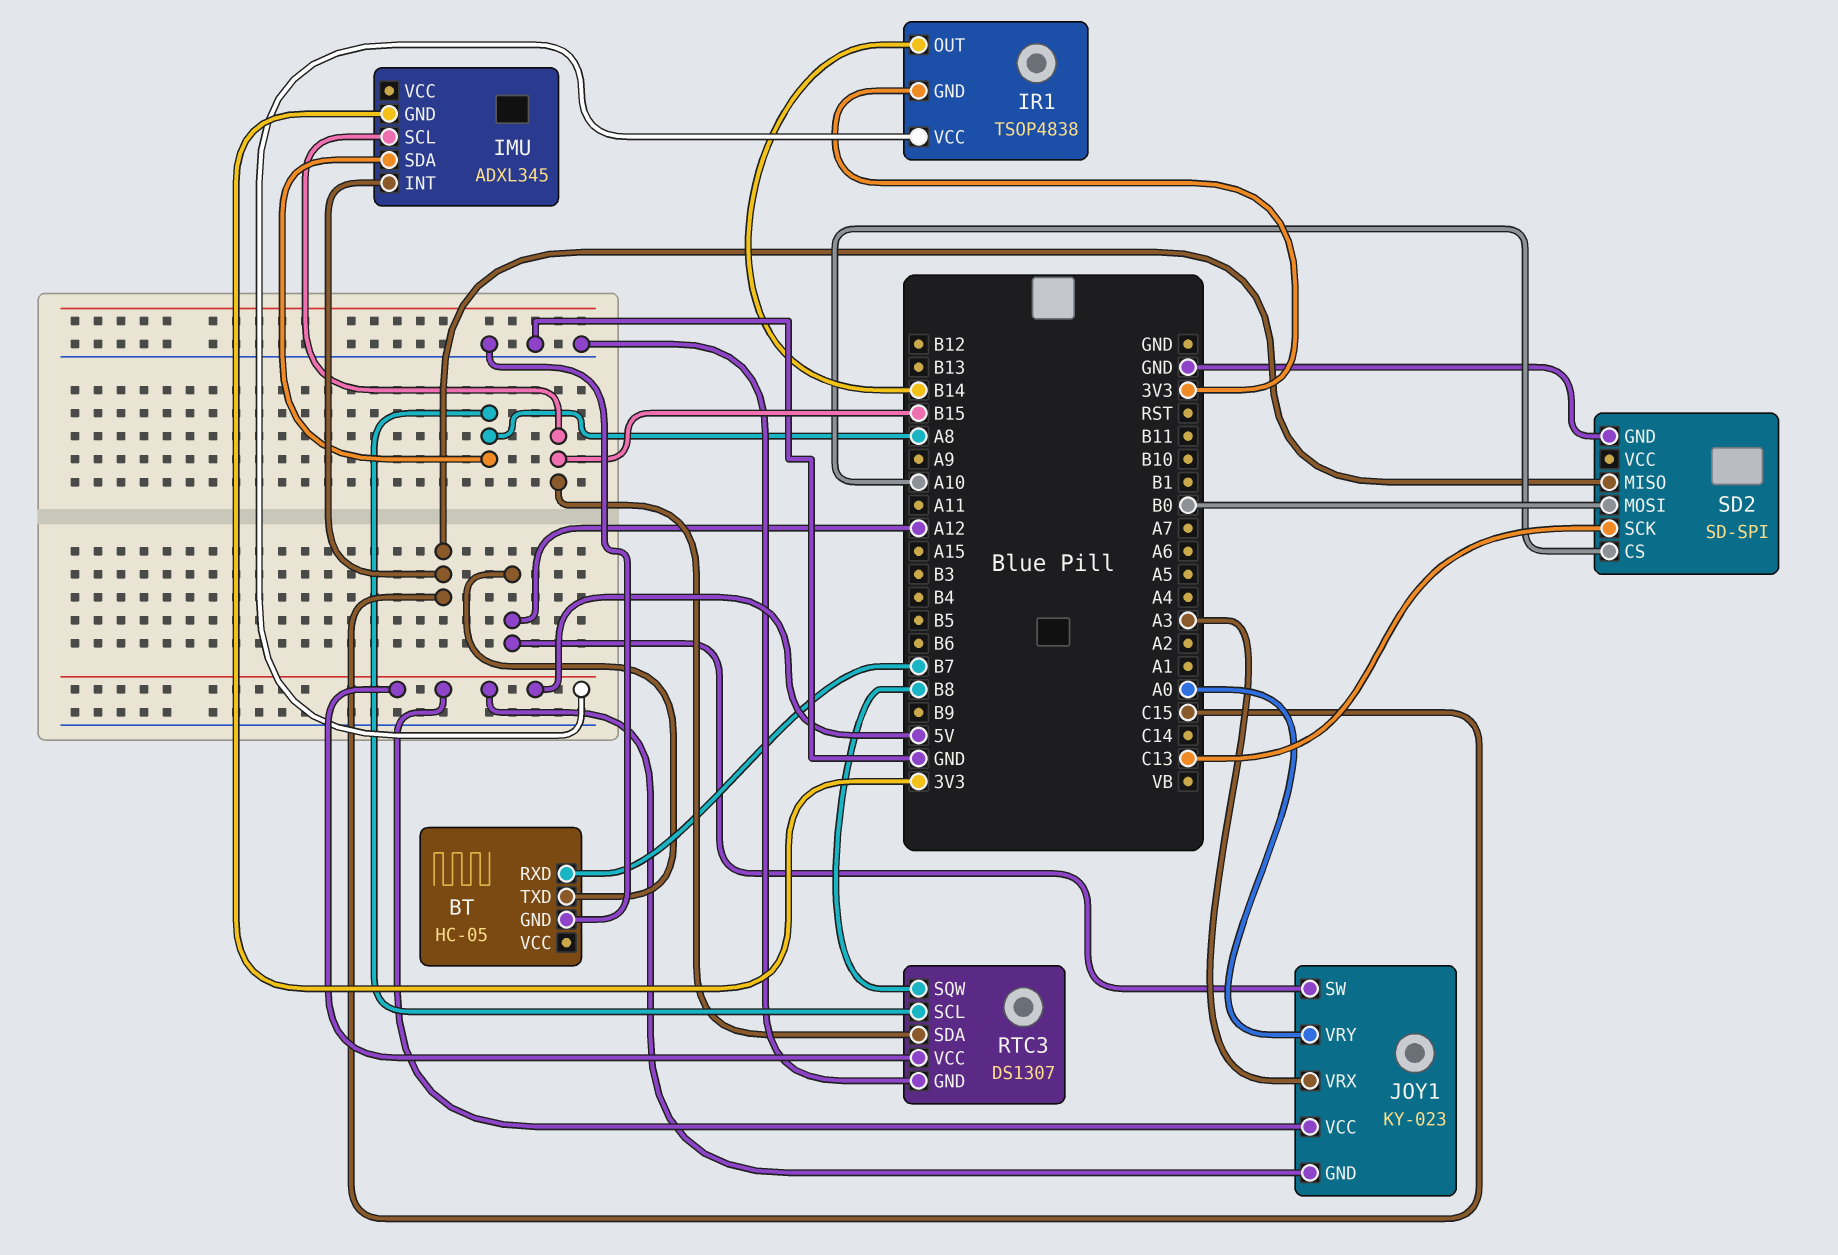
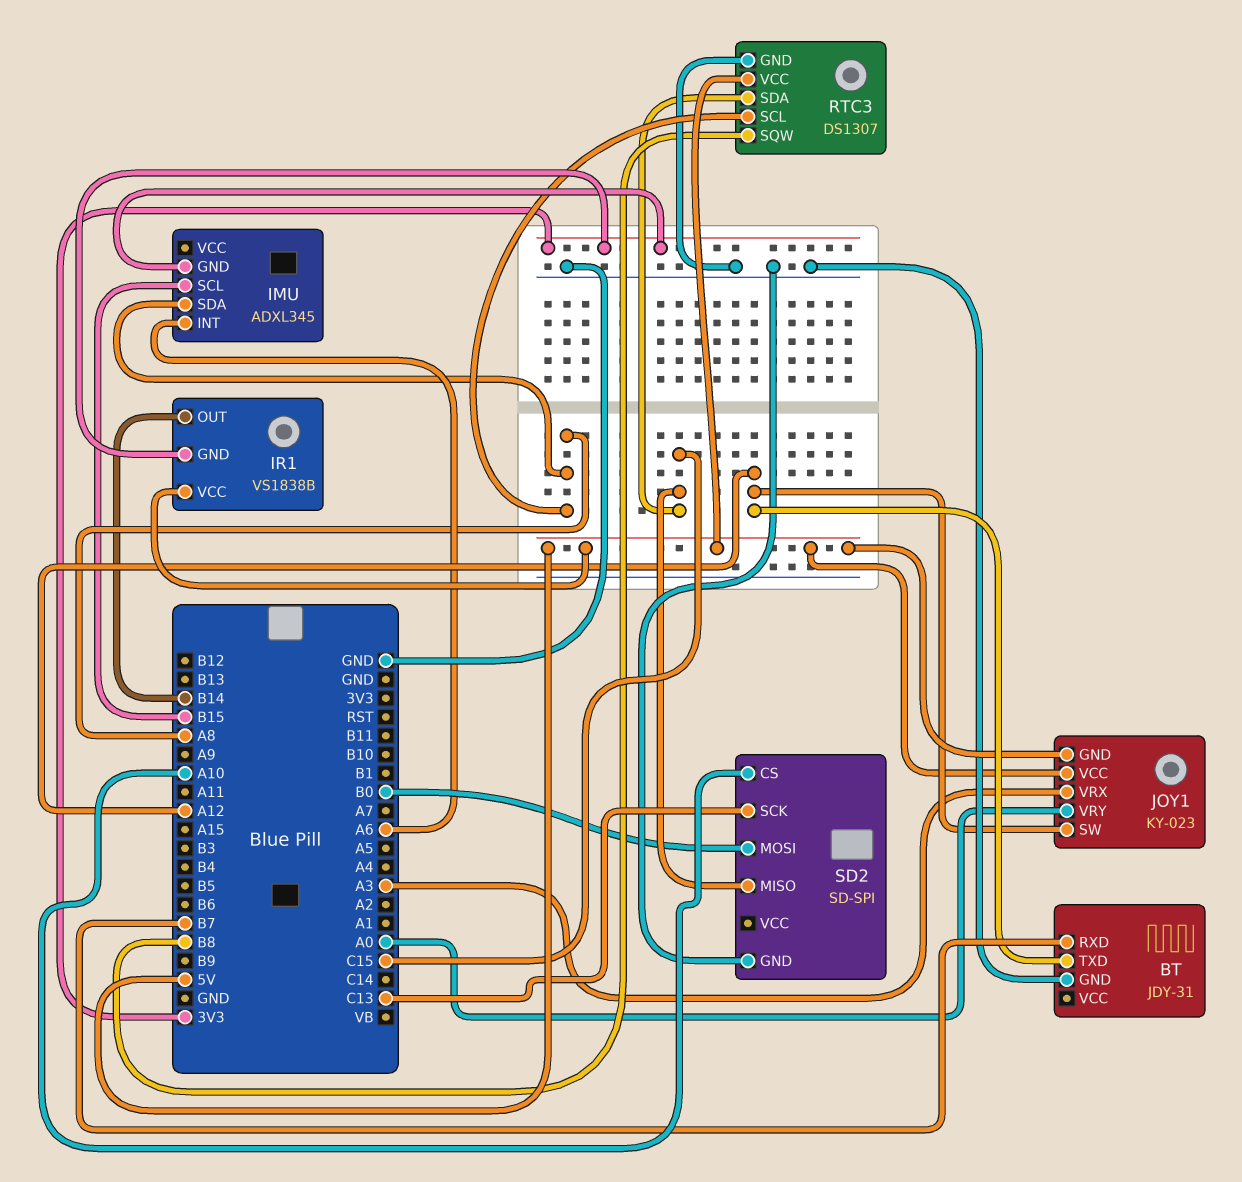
BT: HC-05 -> JDY-31
IMU pin INT: C15 -> A6
IR1: TSOP4838 -> VS1838B
RTC3 pin SDA: B15 -> C15

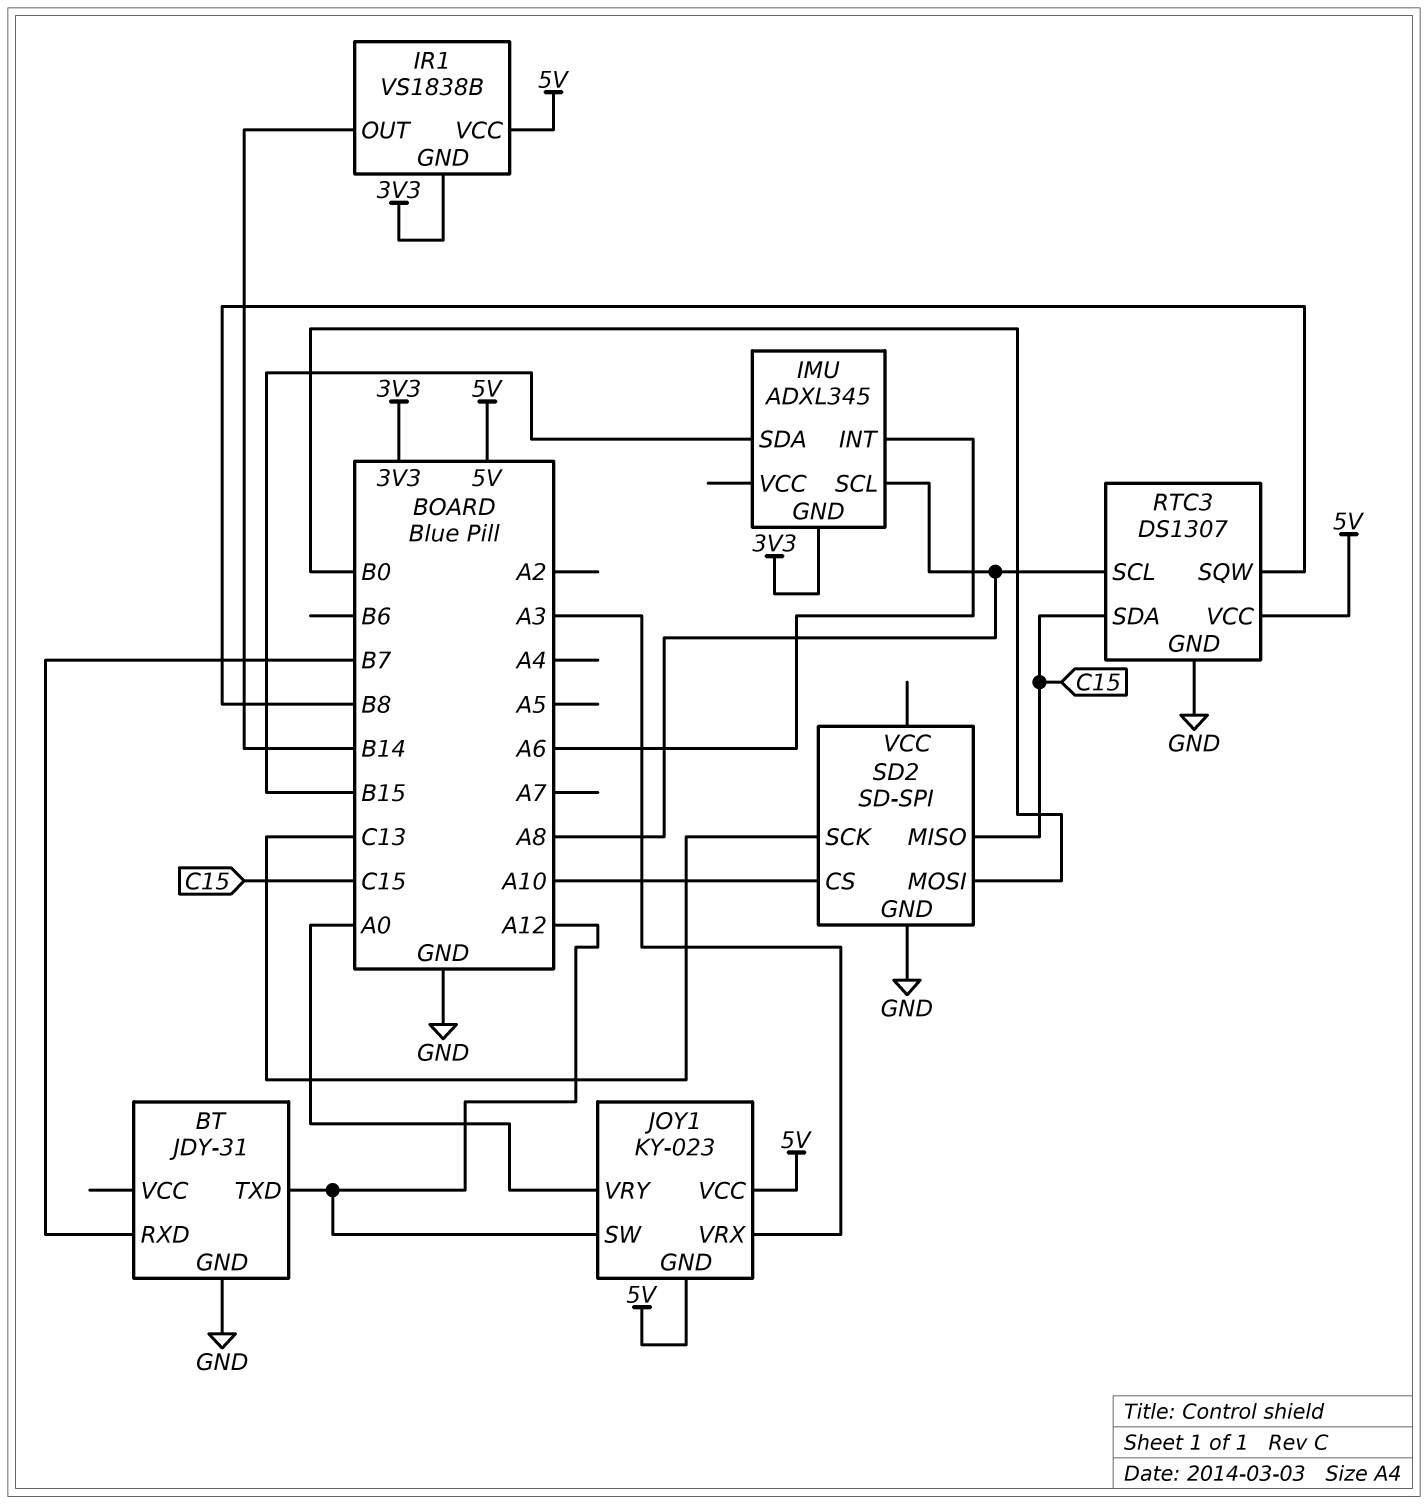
IMU pin SCL: B15 -> A8
IMU pin SDA: A8 -> B15

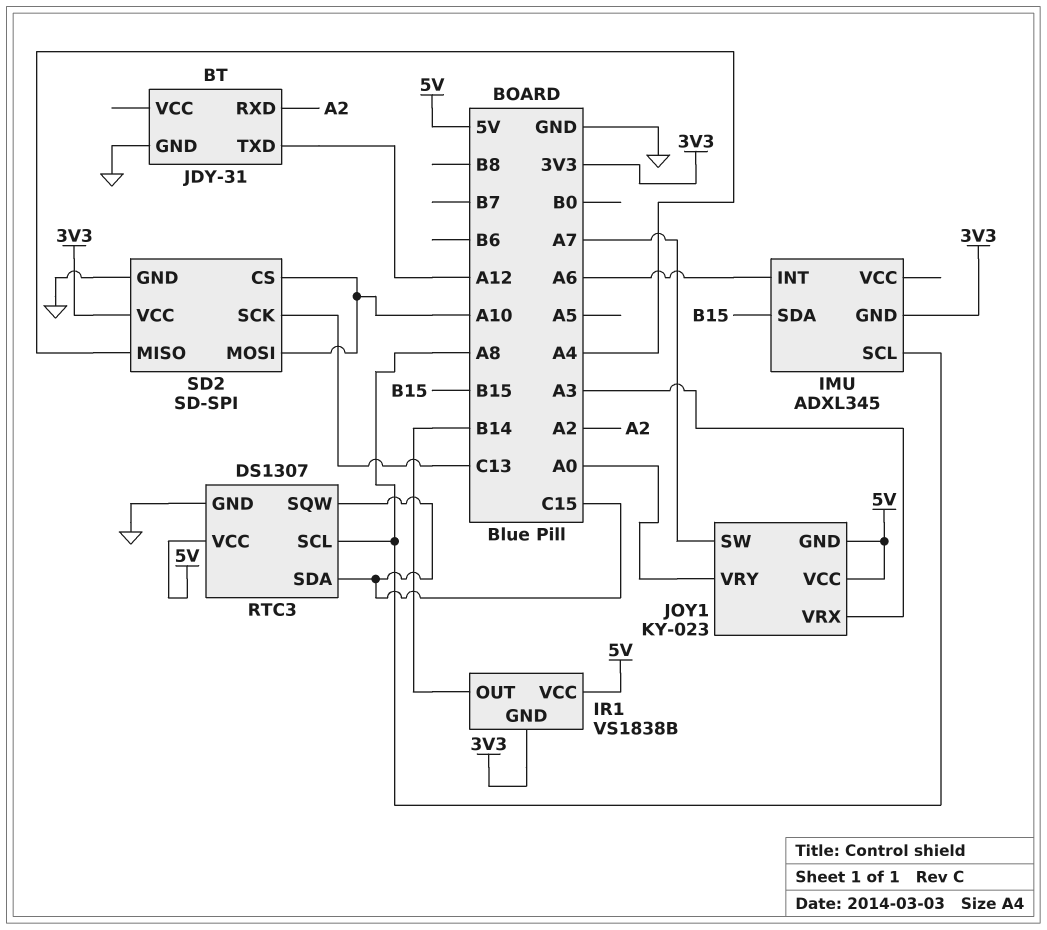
BT pin RXD: B7 -> A2
JOY1 pin SW: A12 -> A7
RTC3 pin SQW: B8 -> C15
SD2 pin MISO: C15 -> A4
SD2 pin MOSI: B0 -> A10
SD2 pin VCC: none -> 3V3

